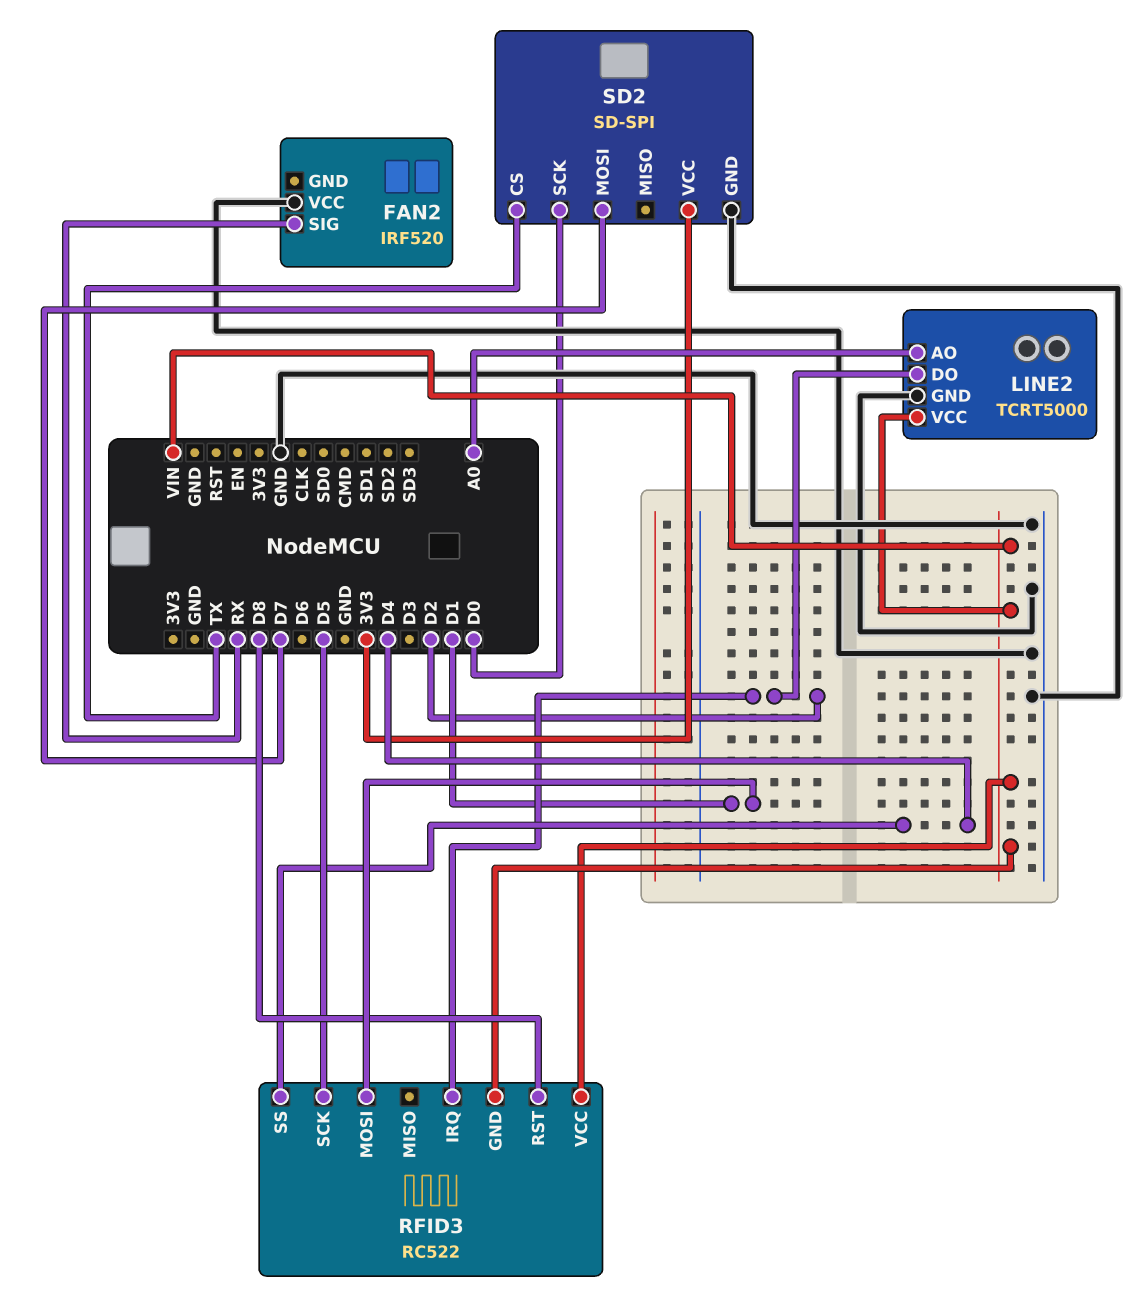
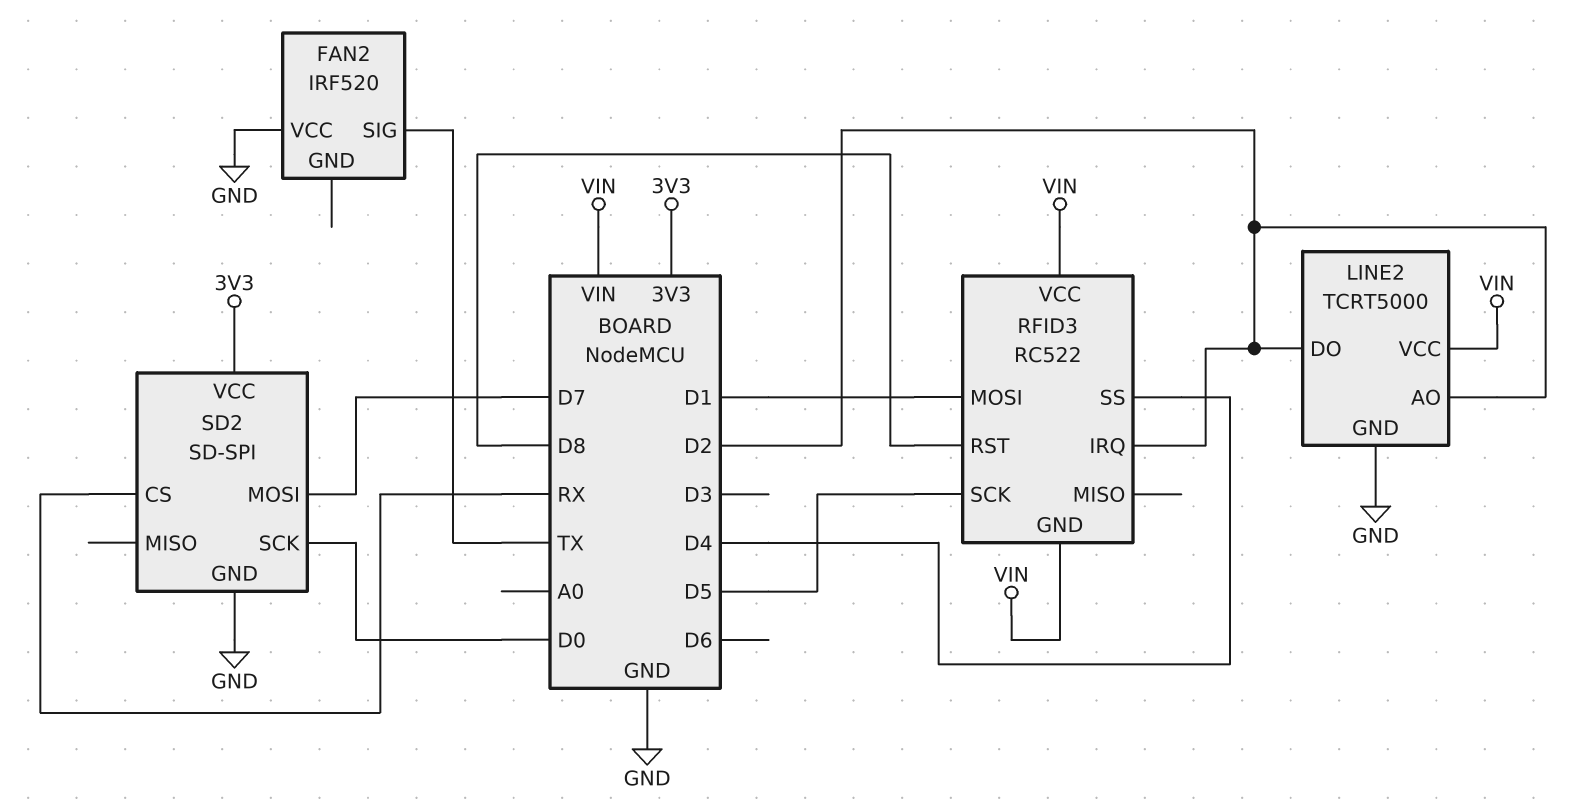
FAN2 pin SIG: RX -> TX
LINE2 pin AO: A0 -> D2
SD2 pin CS: TX -> RX

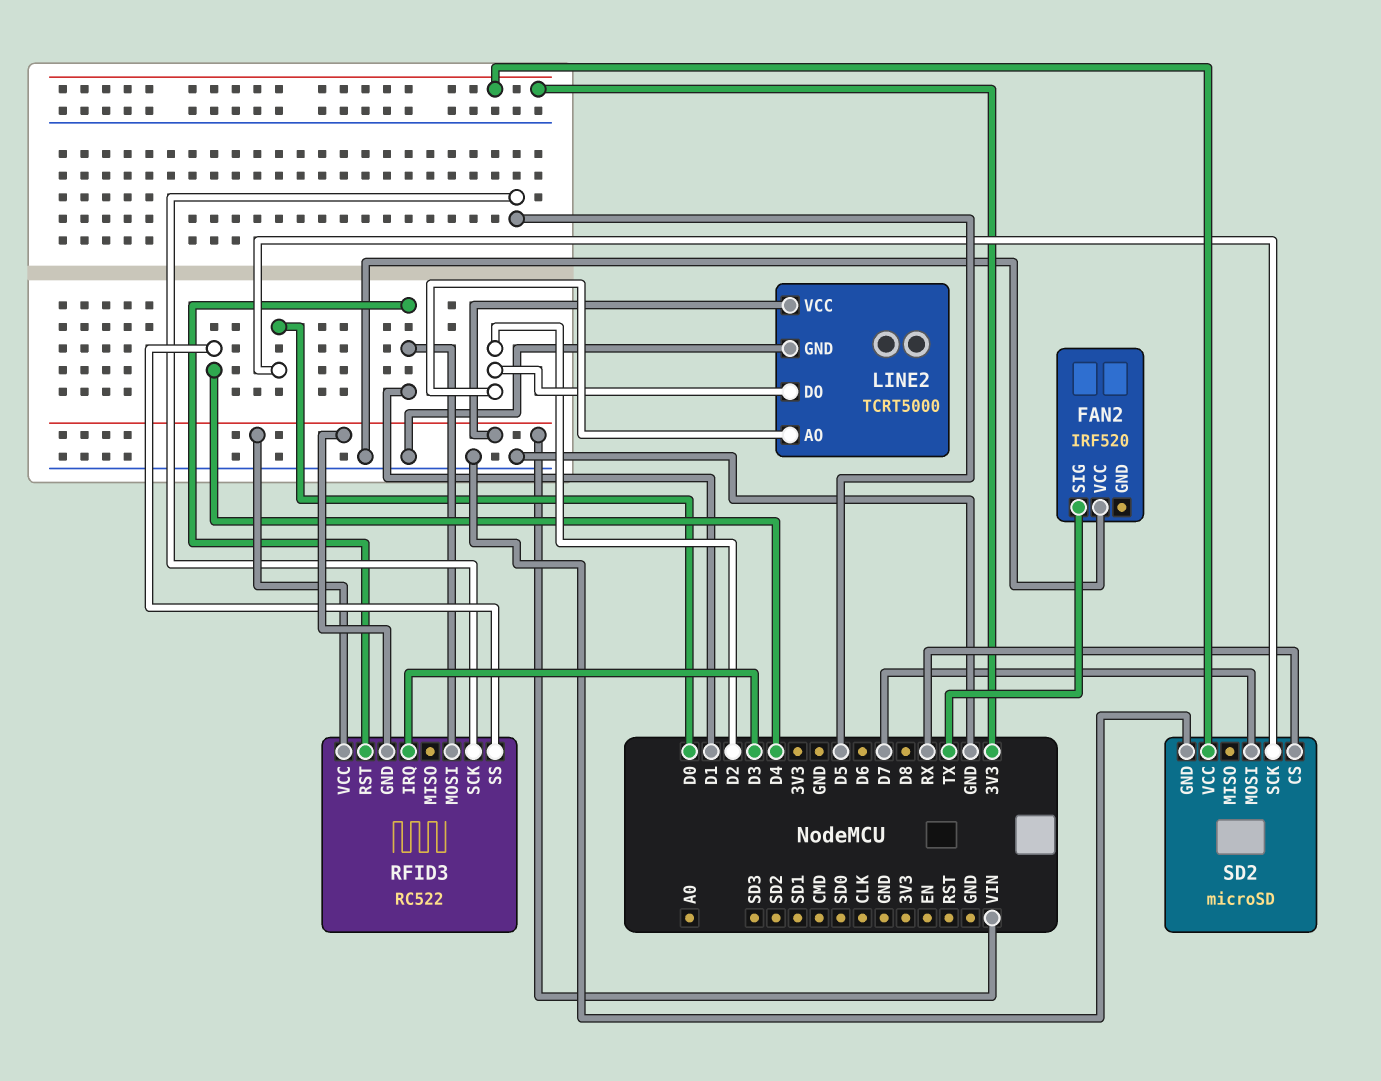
RFID3 pin IRQ: D2 -> D3
RFID3 pin RST: D8 -> D1
SD2: SD-SPI -> microSD

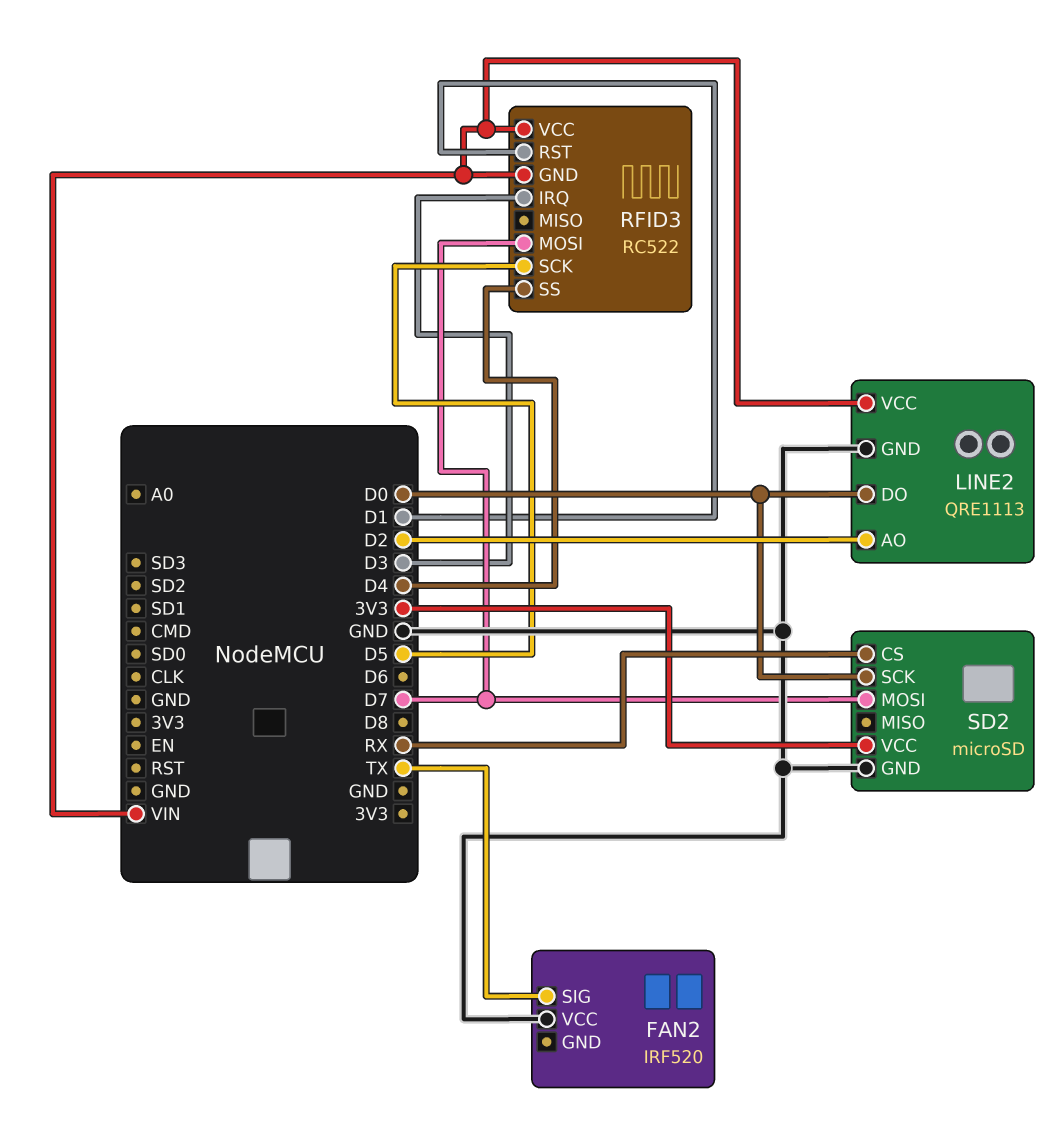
LINE2: TCRT5000 -> QRE1113
LINE2 pin DO: D2 -> D0
RFID3 pin MOSI: D1 -> D7

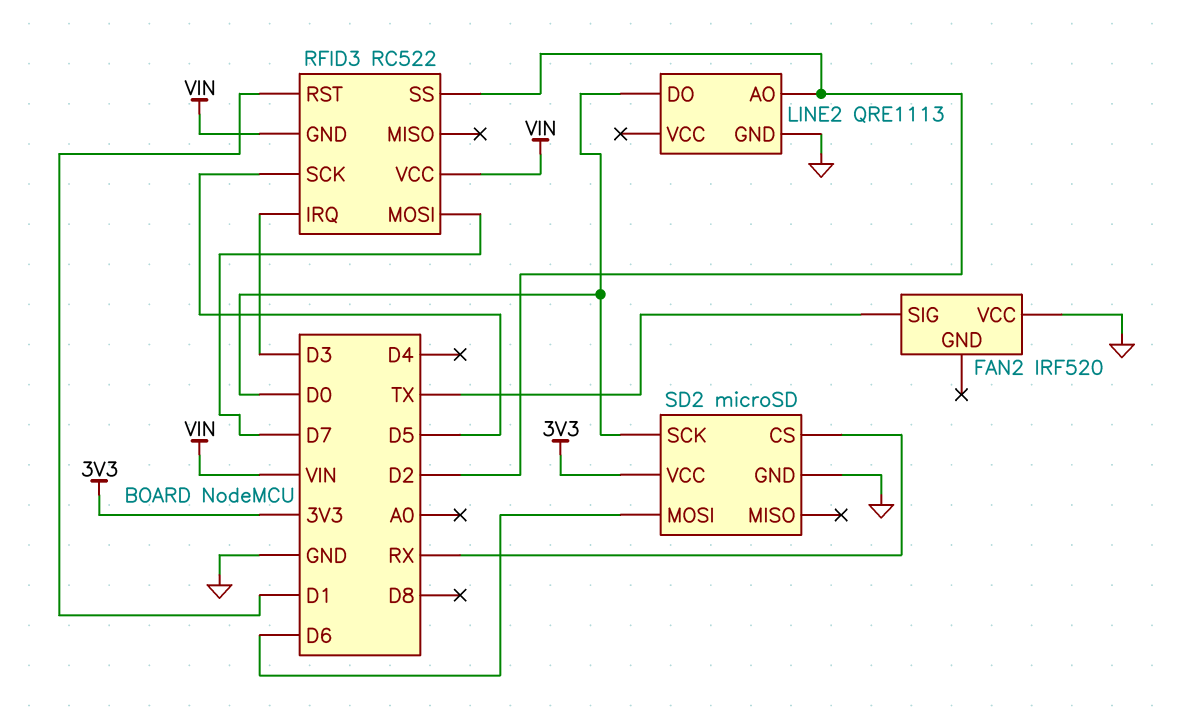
LINE2 pin VCC: VIN -> none
RFID3 pin SS: D4 -> D2
SD2 pin MOSI: D7 -> D6

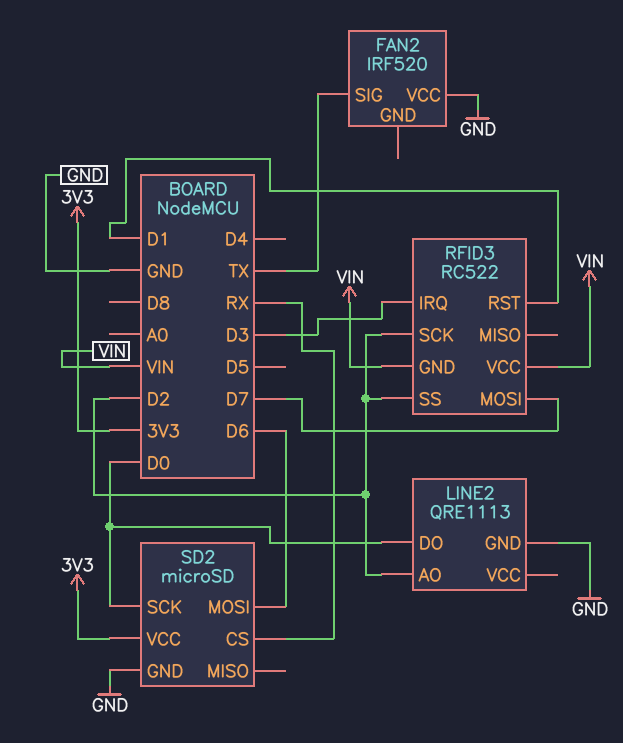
RFID3 pin SCK: D5 -> D2

